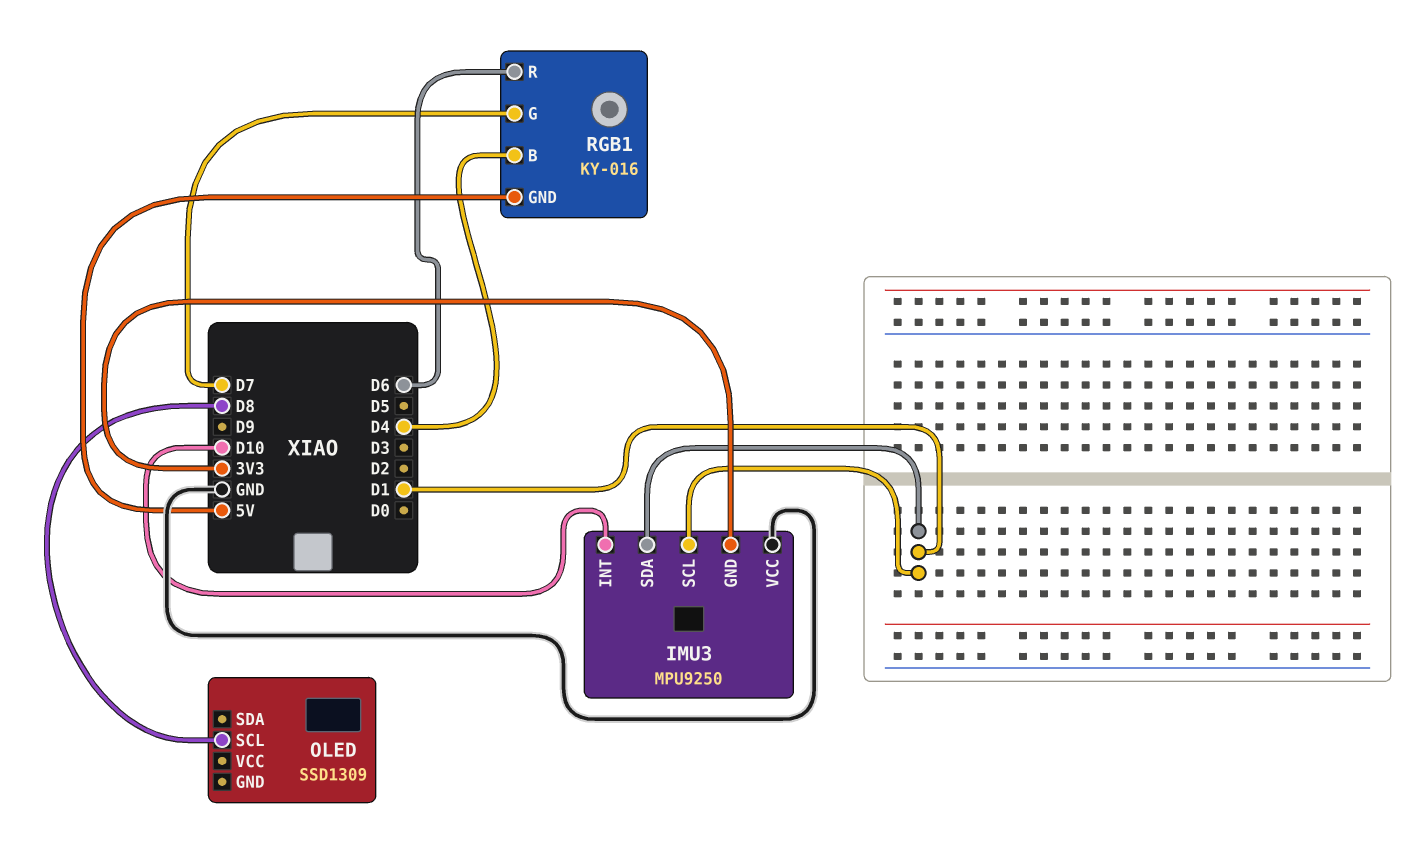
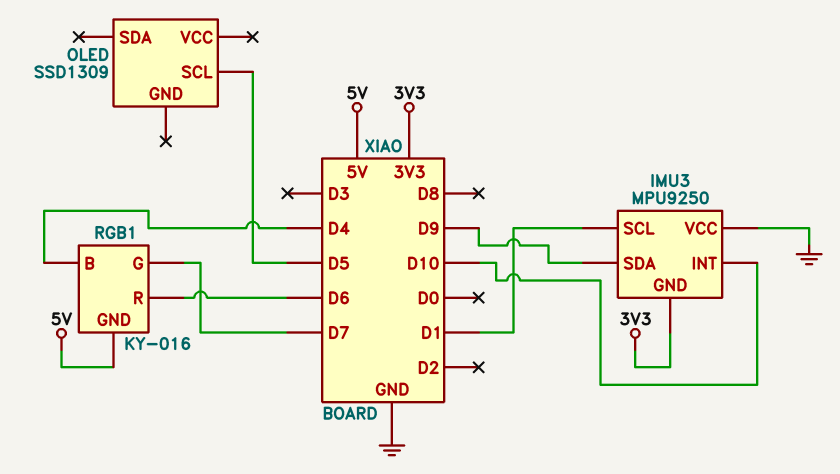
IMU3 pin SDA: D1 -> D9
OLED pin SCL: D8 -> D5

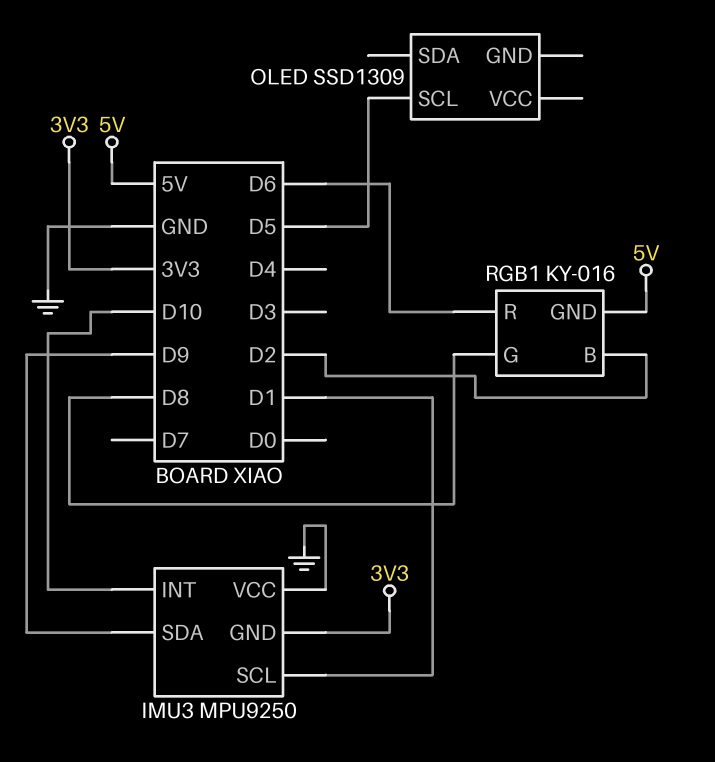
RGB1 pin B: D4 -> D2
RGB1 pin G: D7 -> D8

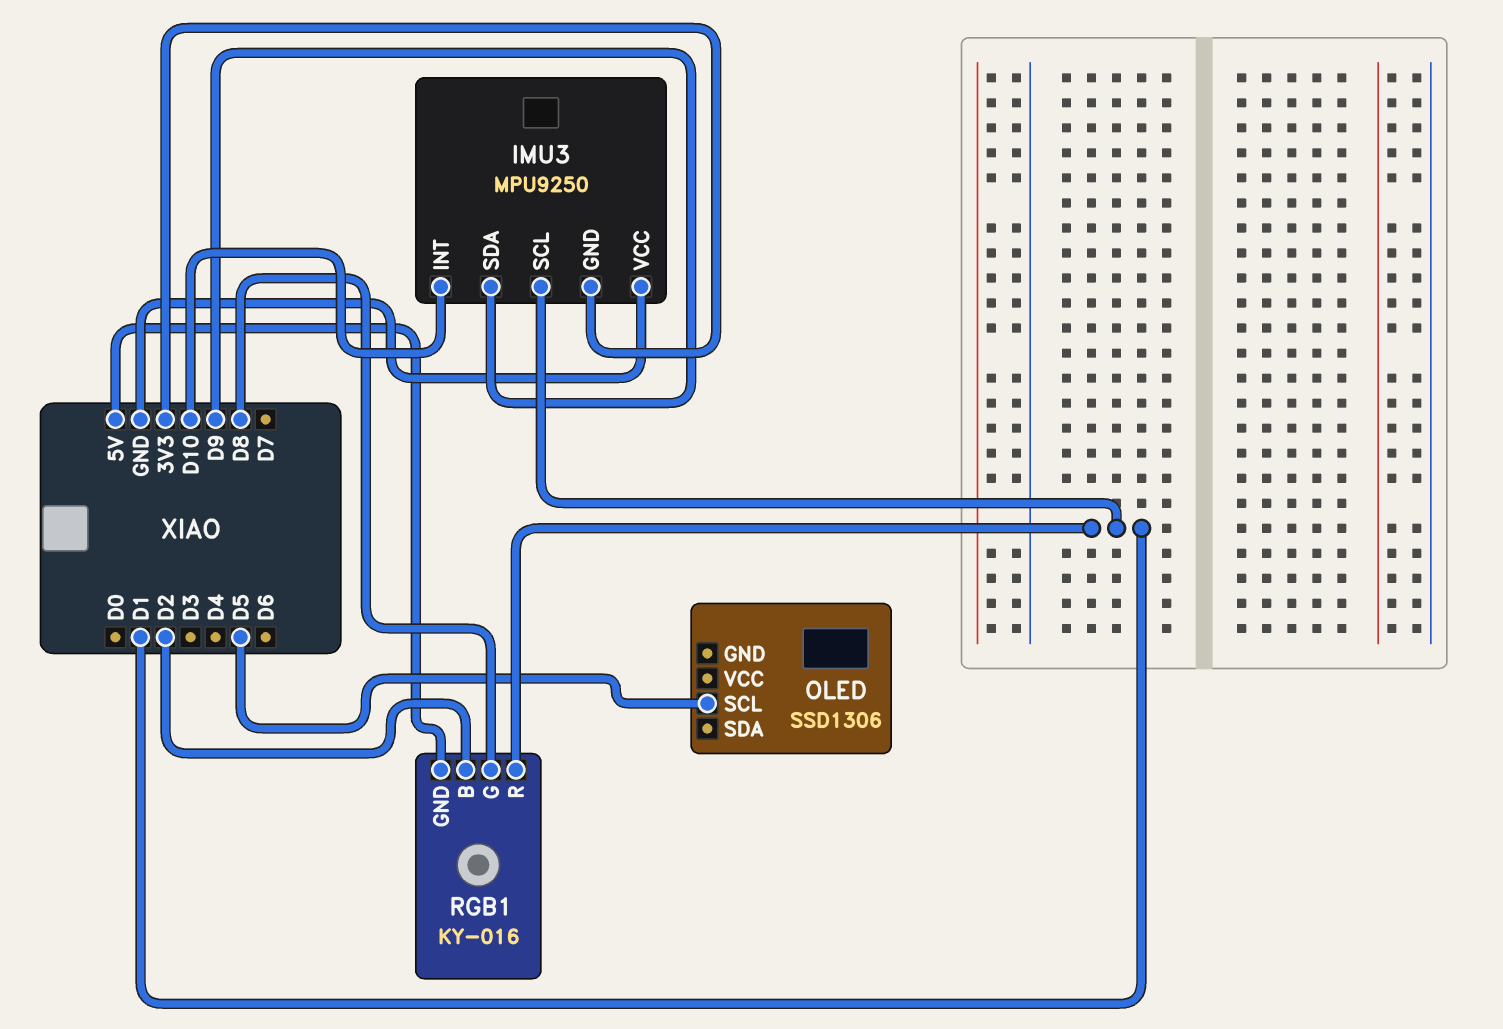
OLED: SSD1309 -> SSD1306
RGB1 pin R: D6 -> D1

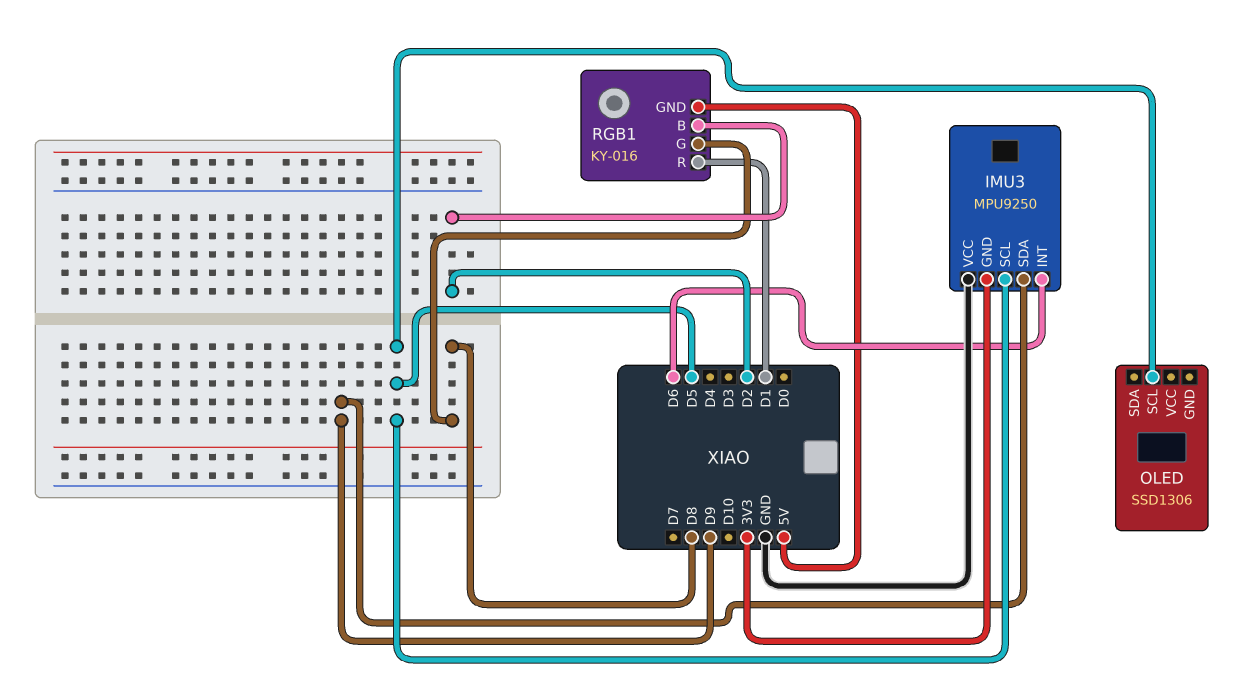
IMU3 pin INT: D10 -> D6
IMU3 pin SCL: D1 -> D5

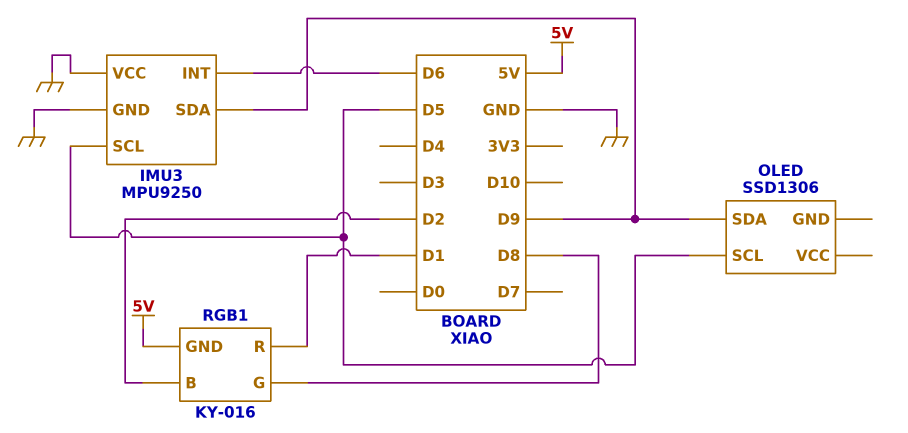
IMU3 pin GND: 3V3 -> GND
OLED pin SDA: none -> D9

